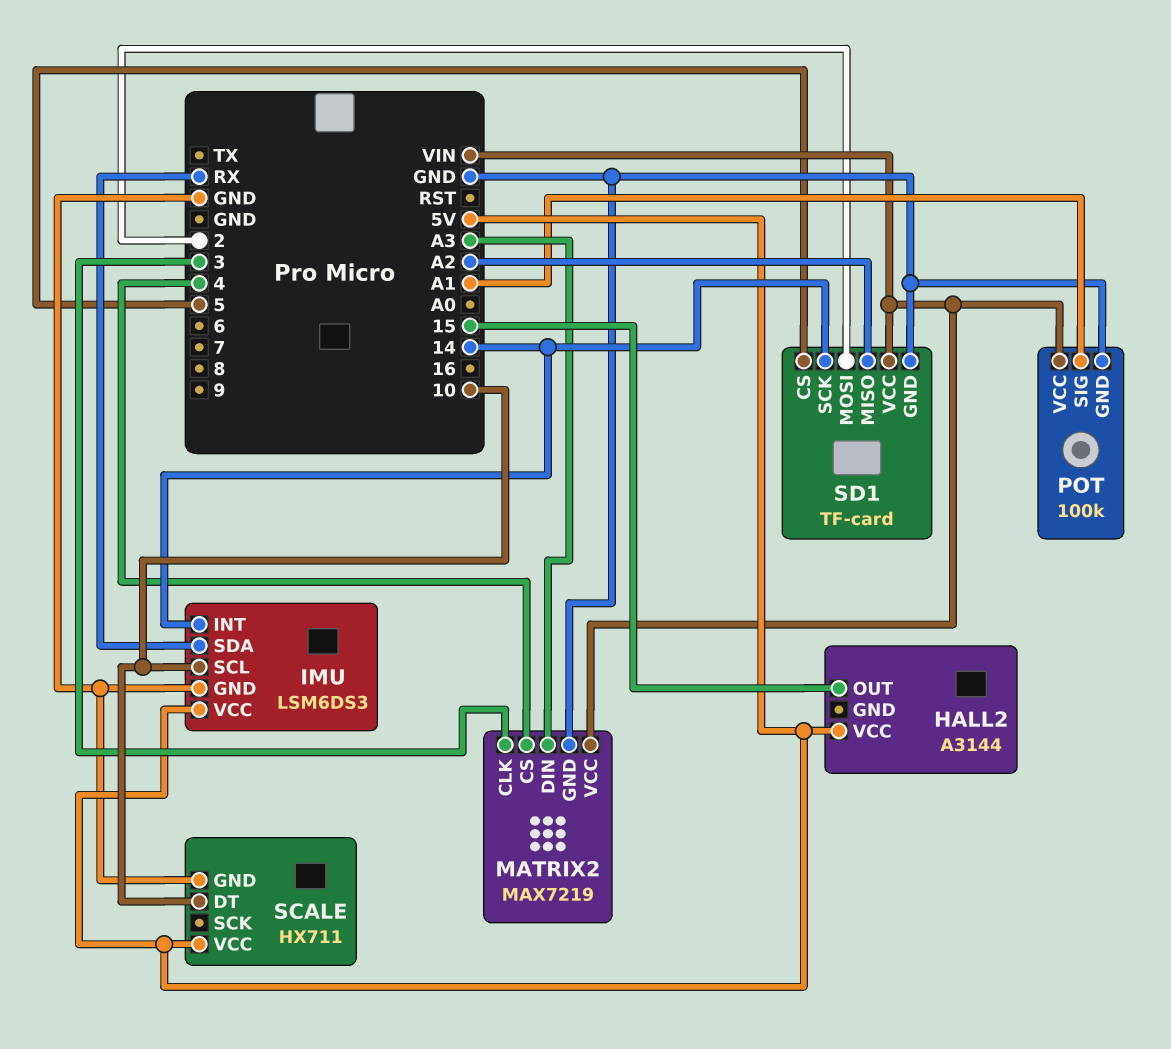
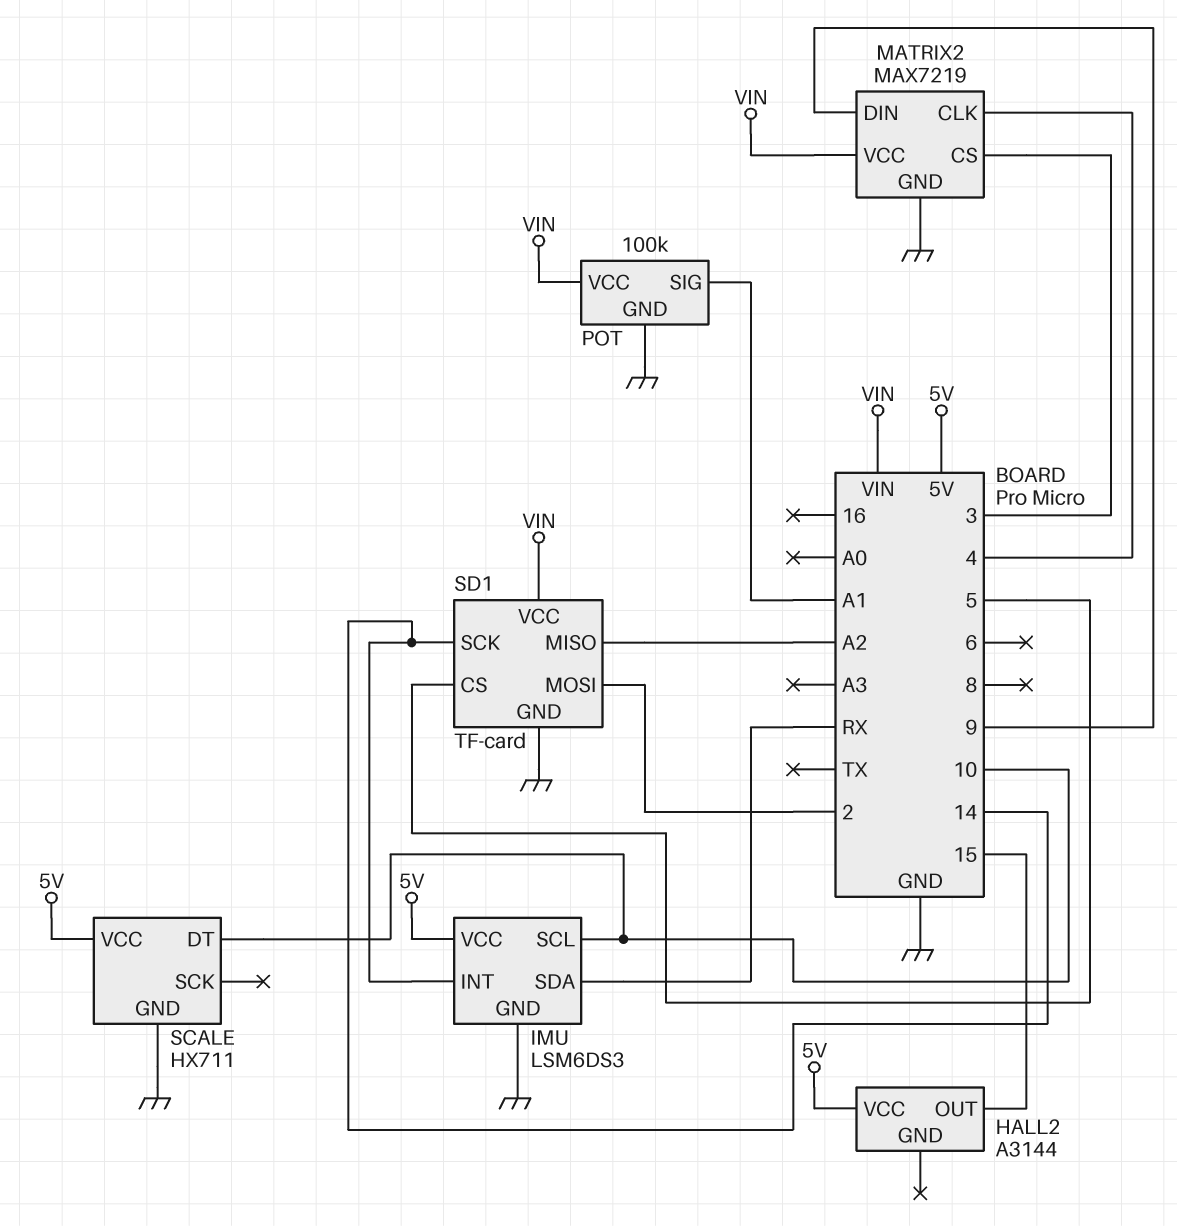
MATRIX2 pin CLK: 3 -> 4
MATRIX2 pin CS: 4 -> 3
MATRIX2 pin DIN: A3 -> 9

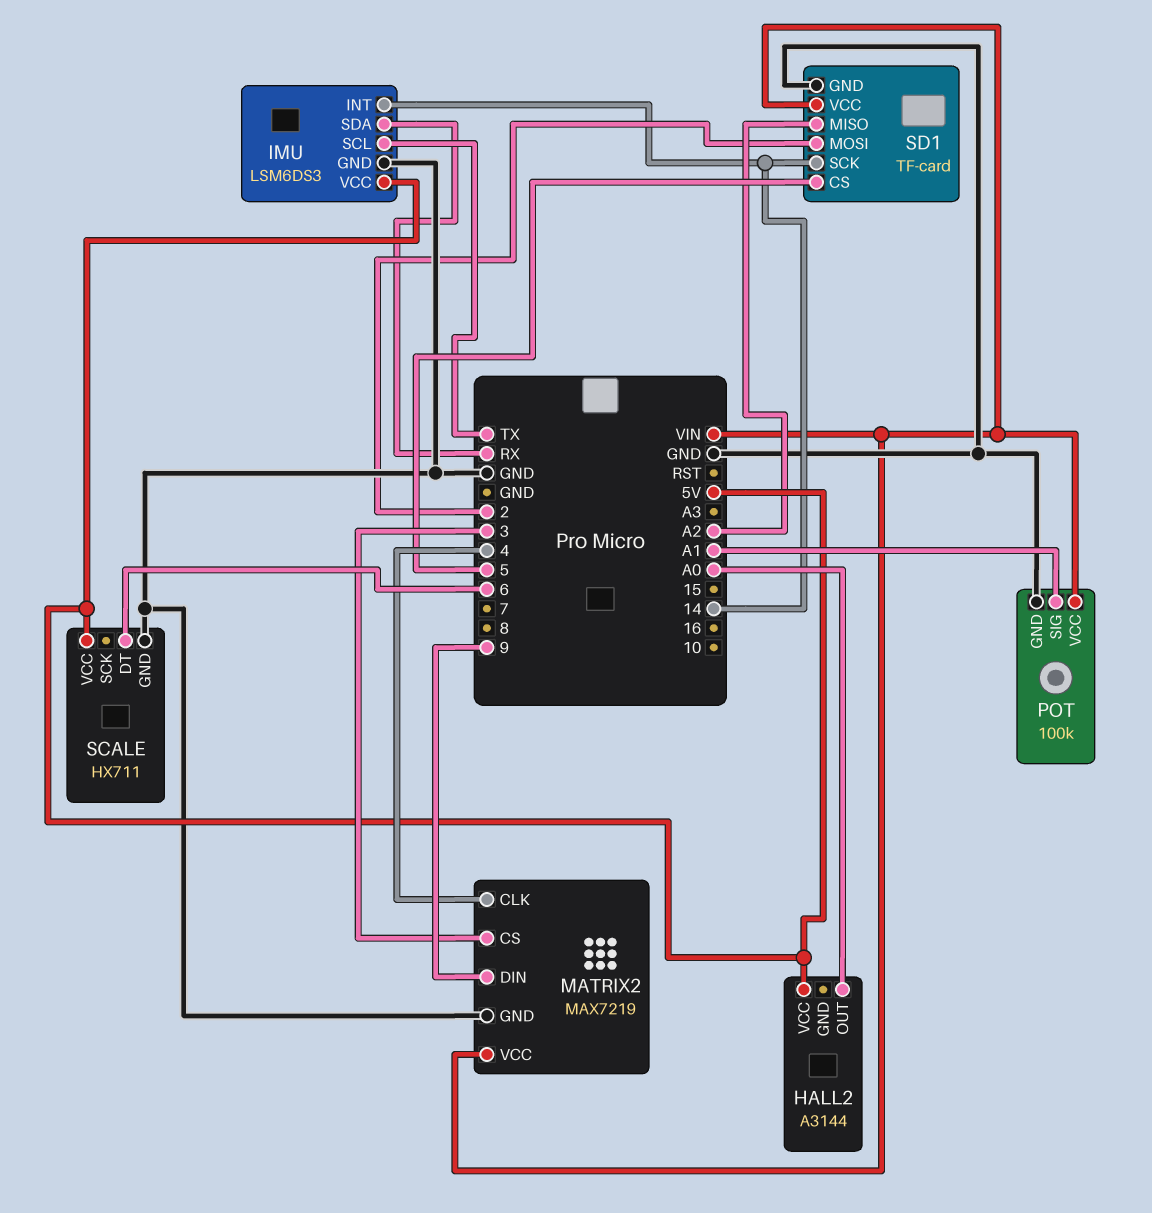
HALL2 pin OUT: 15 -> A0
IMU pin SCL: 10 -> TX
SCALE pin DT: 10 -> 6

